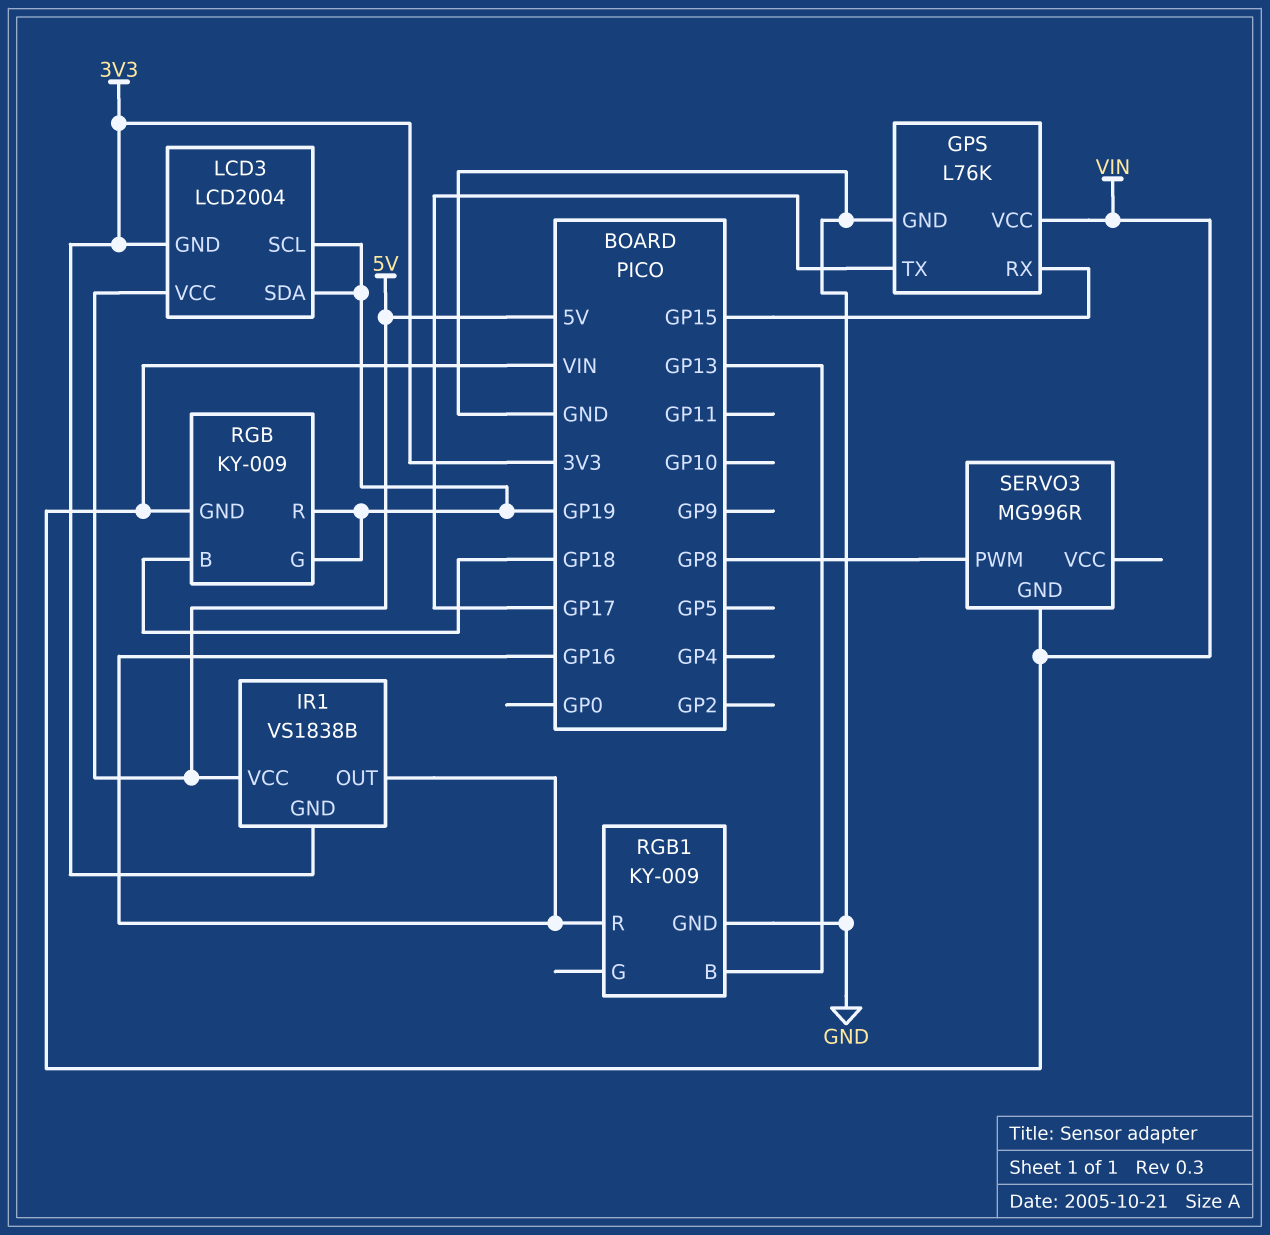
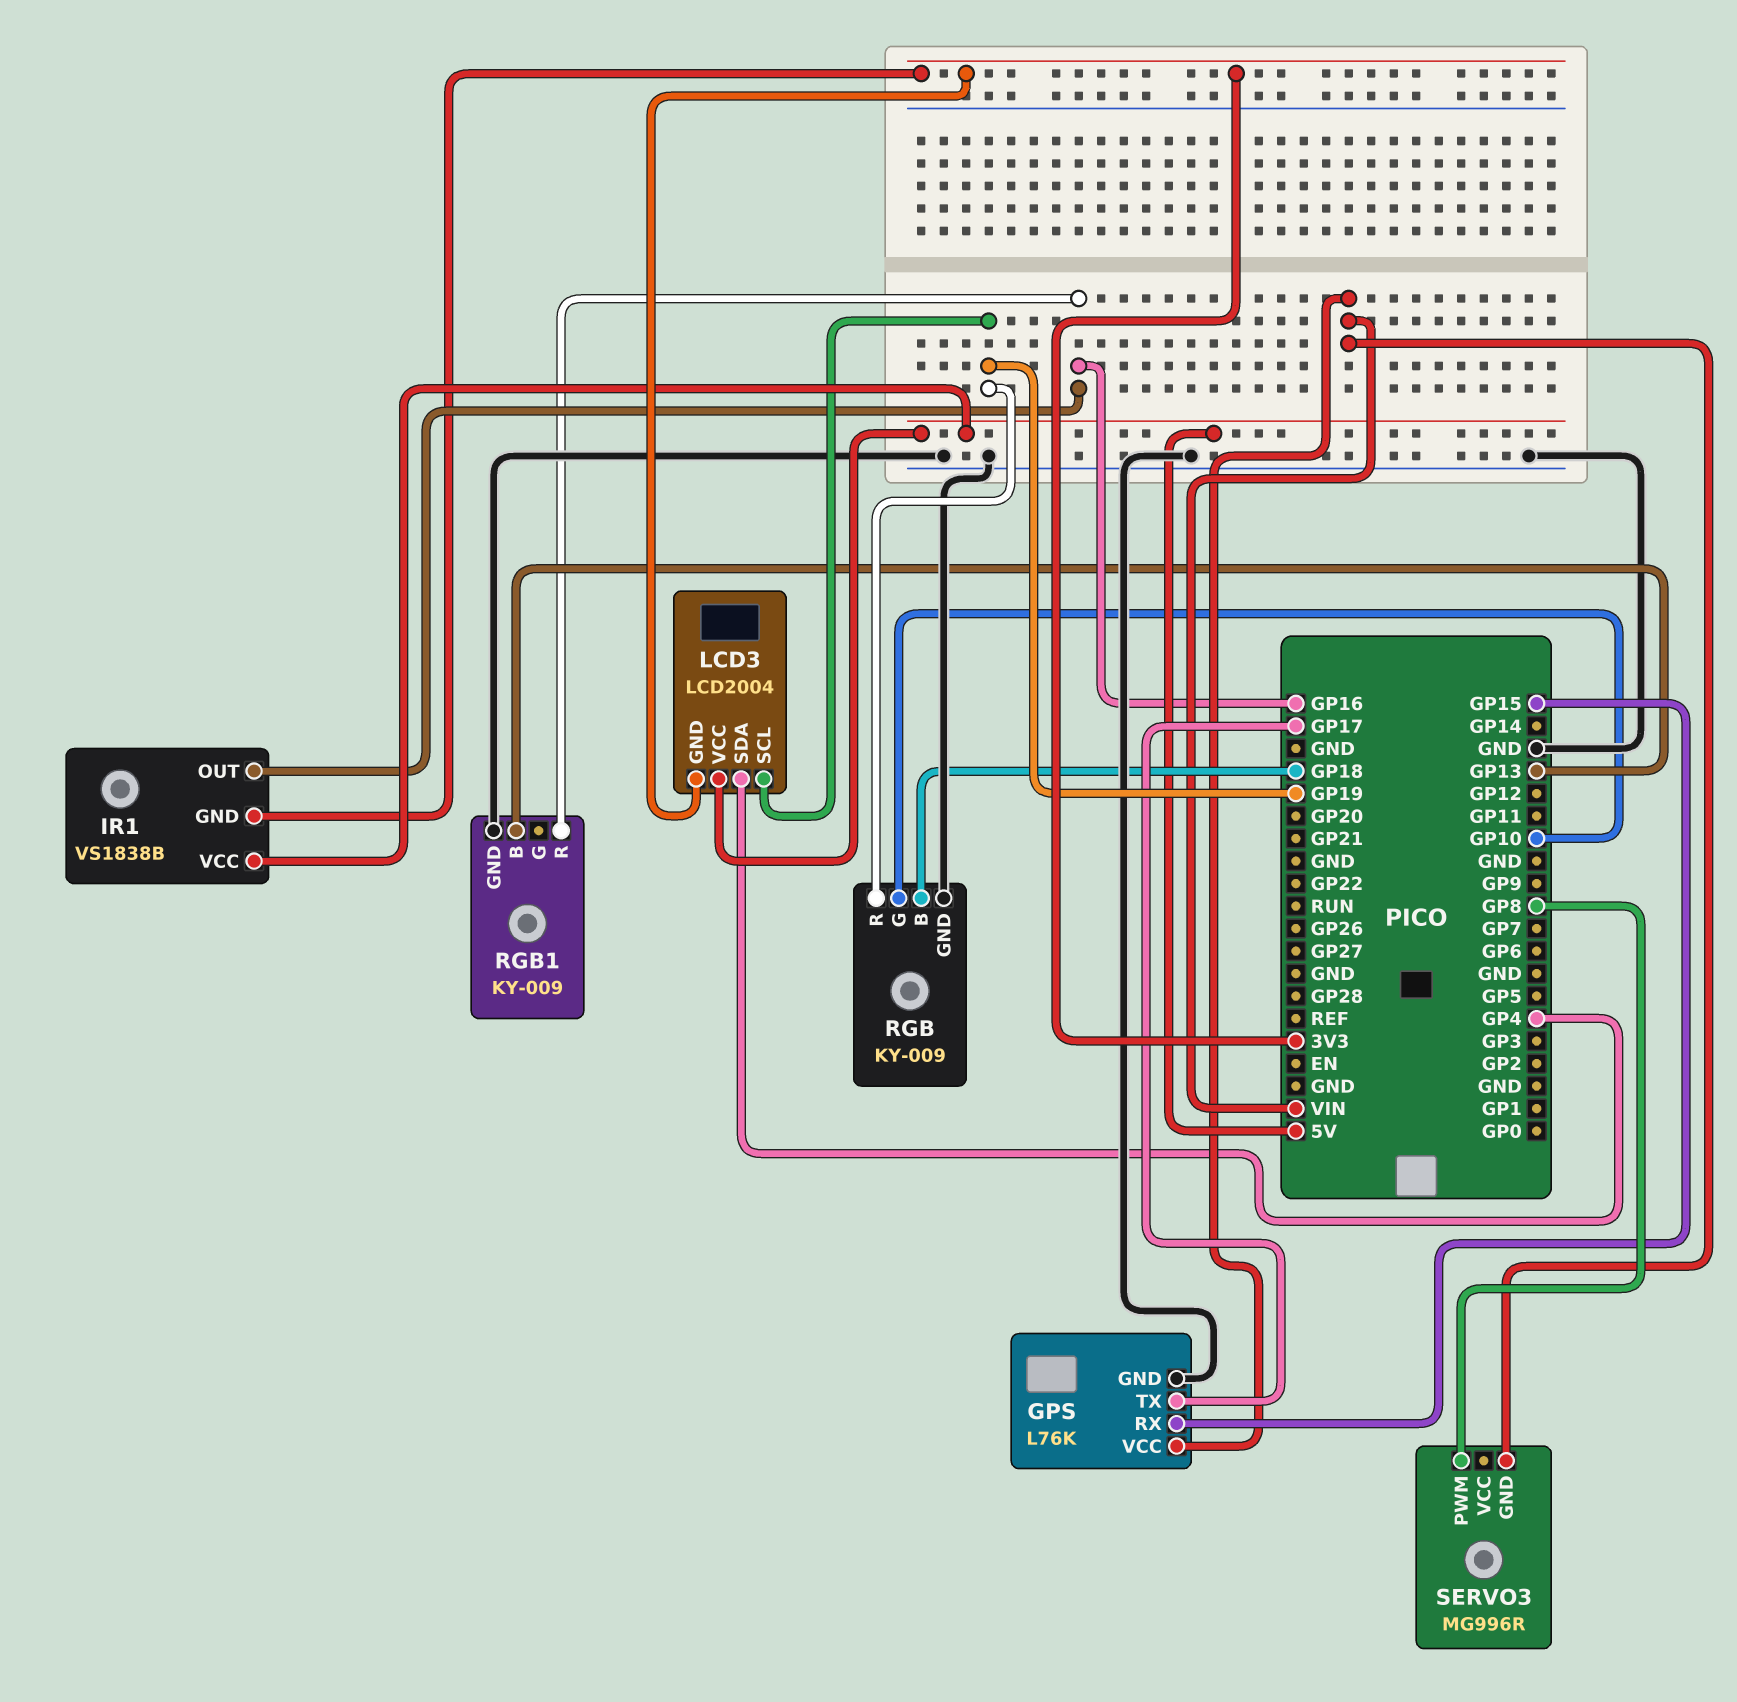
LCD3 pin SDA: GP19 -> GP4
RGB pin G: GP19 -> GP10
RGB pin GND: VIN -> GND

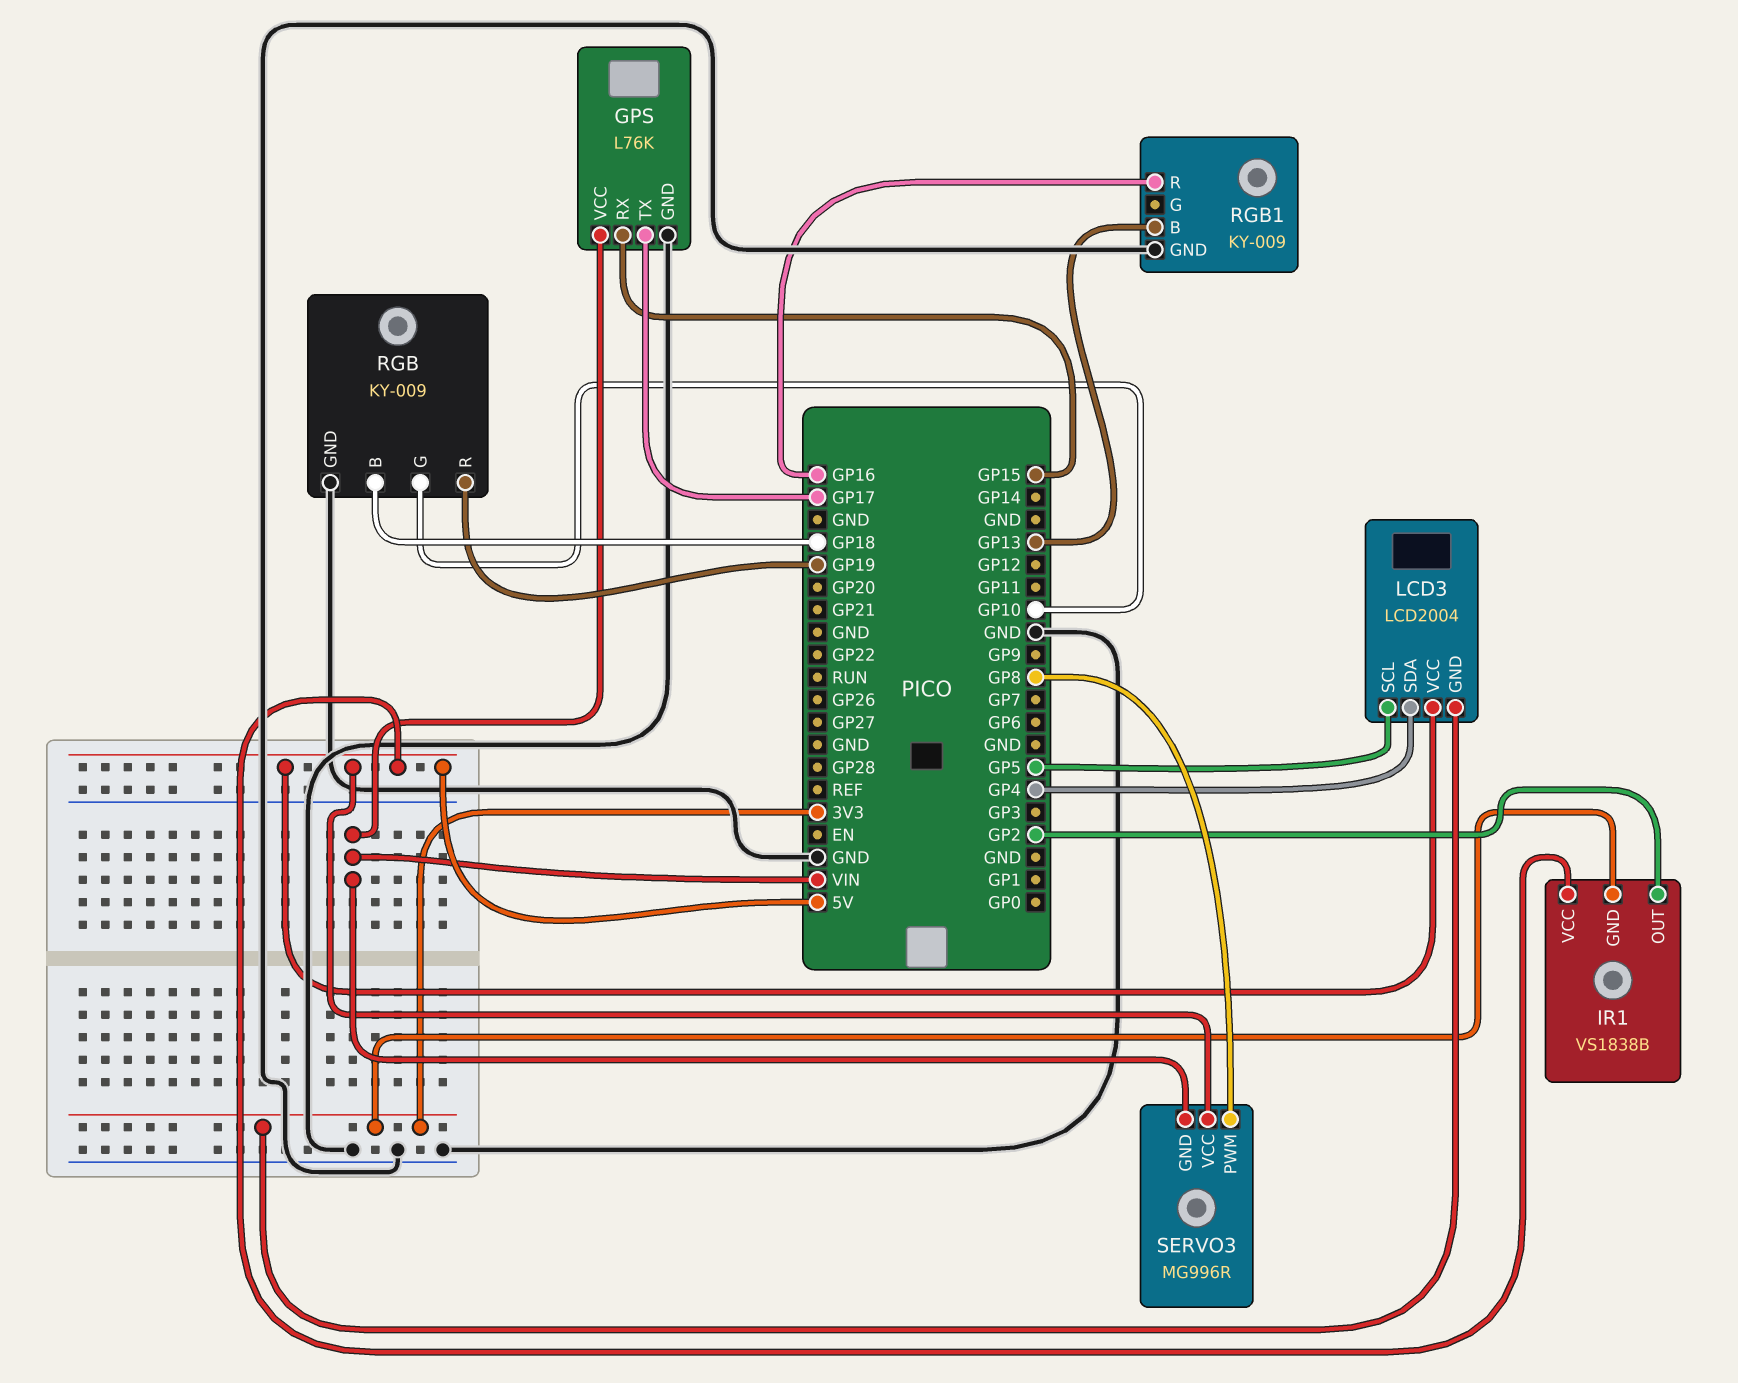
IR1 pin OUT: GP16 -> GP2
LCD3 pin SCL: GP19 -> GP5
SERVO3 pin VCC: none -> 5V

